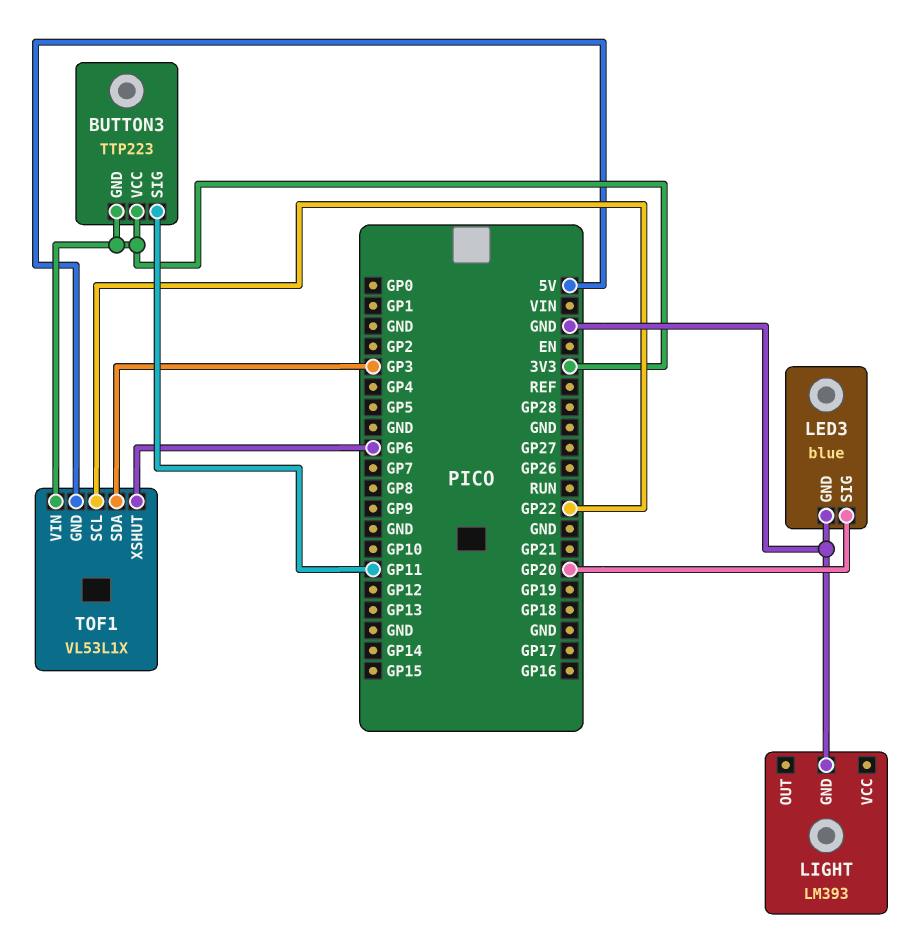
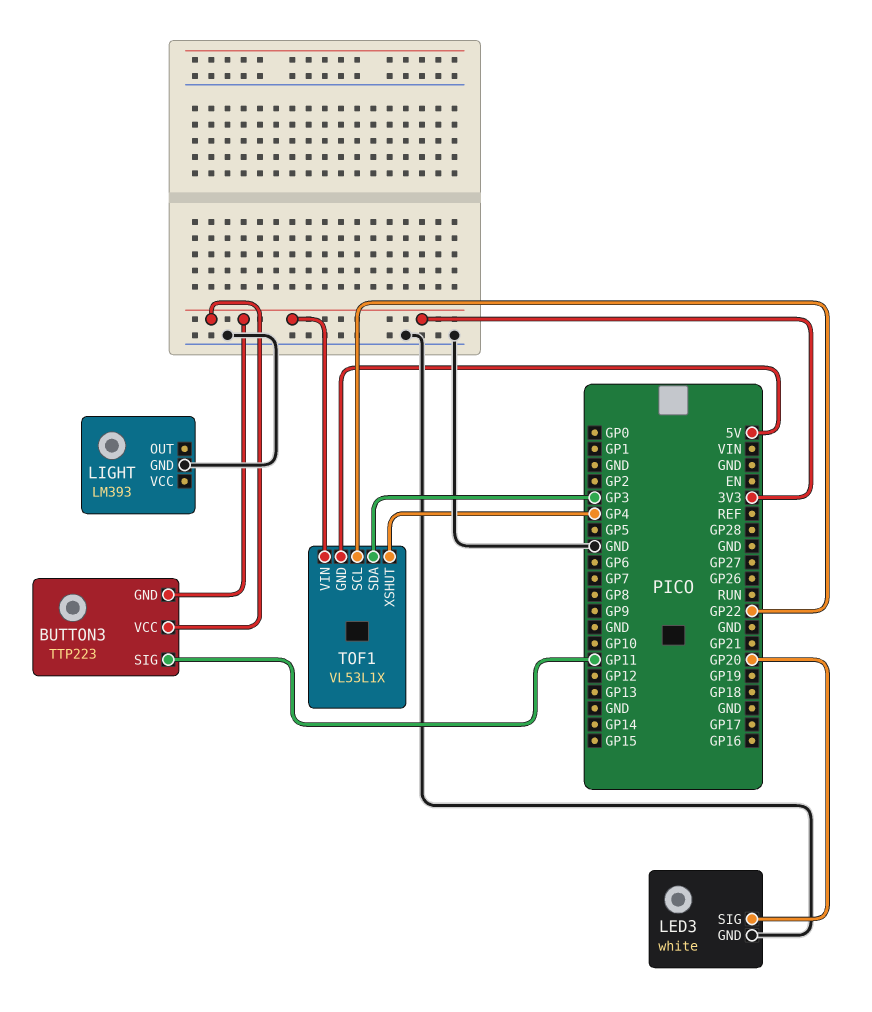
LED3: blue -> white
TOF1 pin XSHUT: GP6 -> GP4

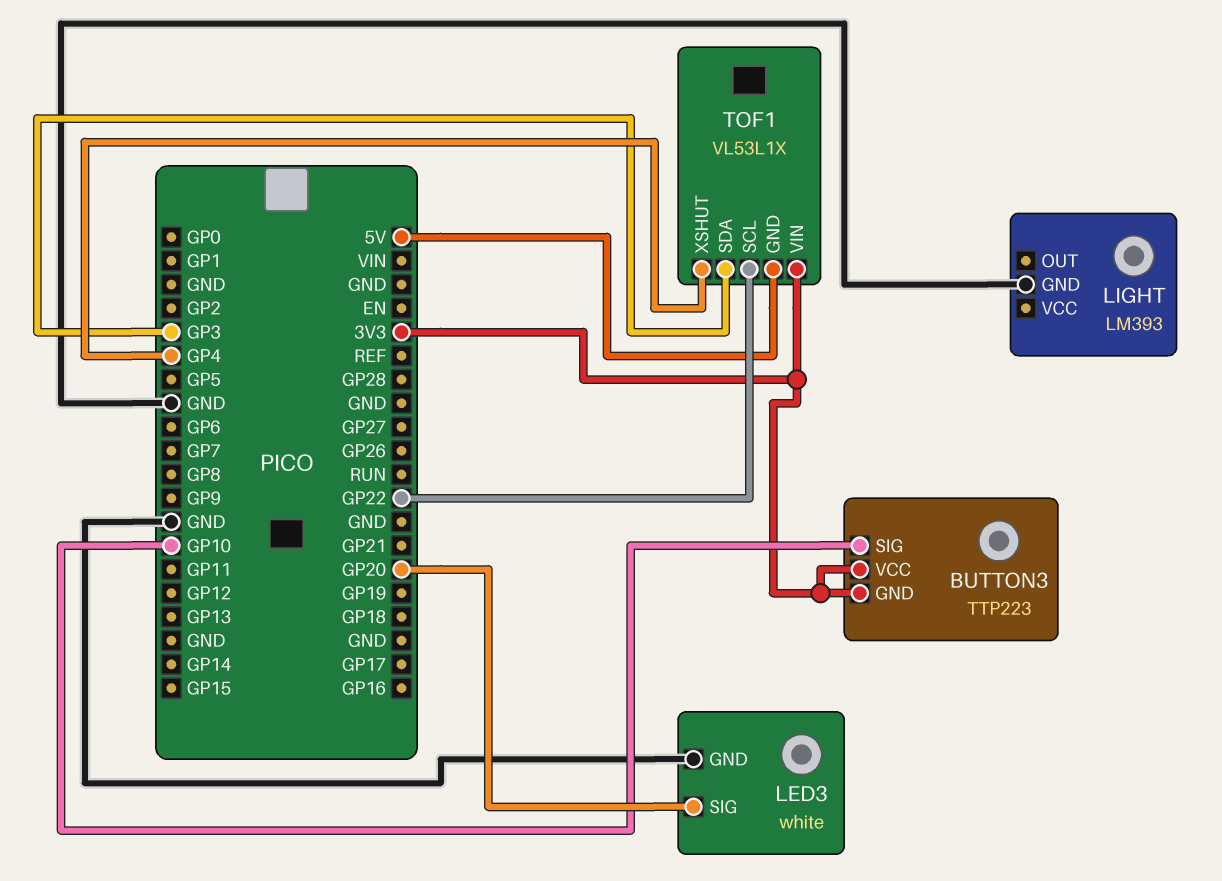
BUTTON3 pin SIG: GP11 -> GP10

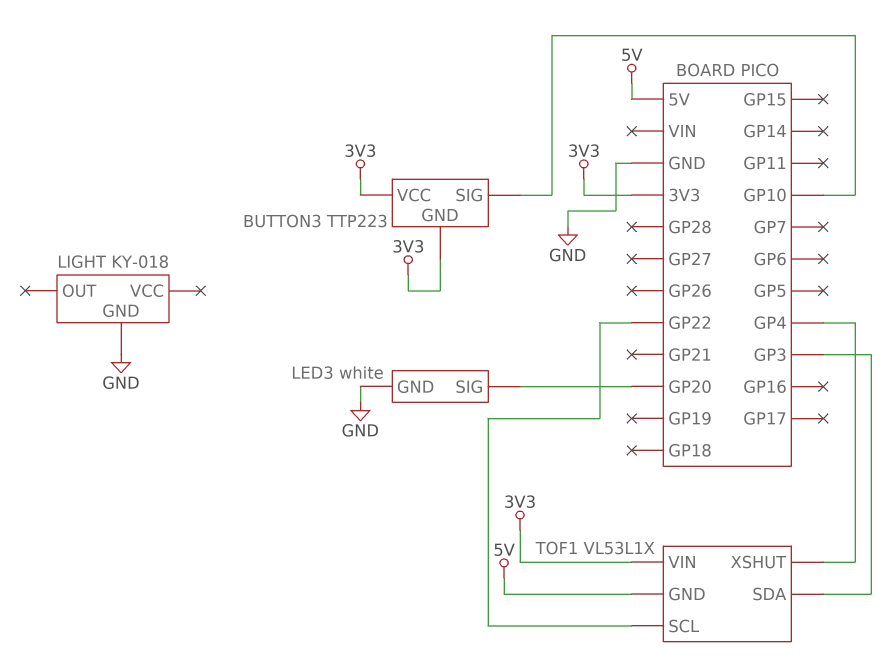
LIGHT: LM393 -> KY-018

